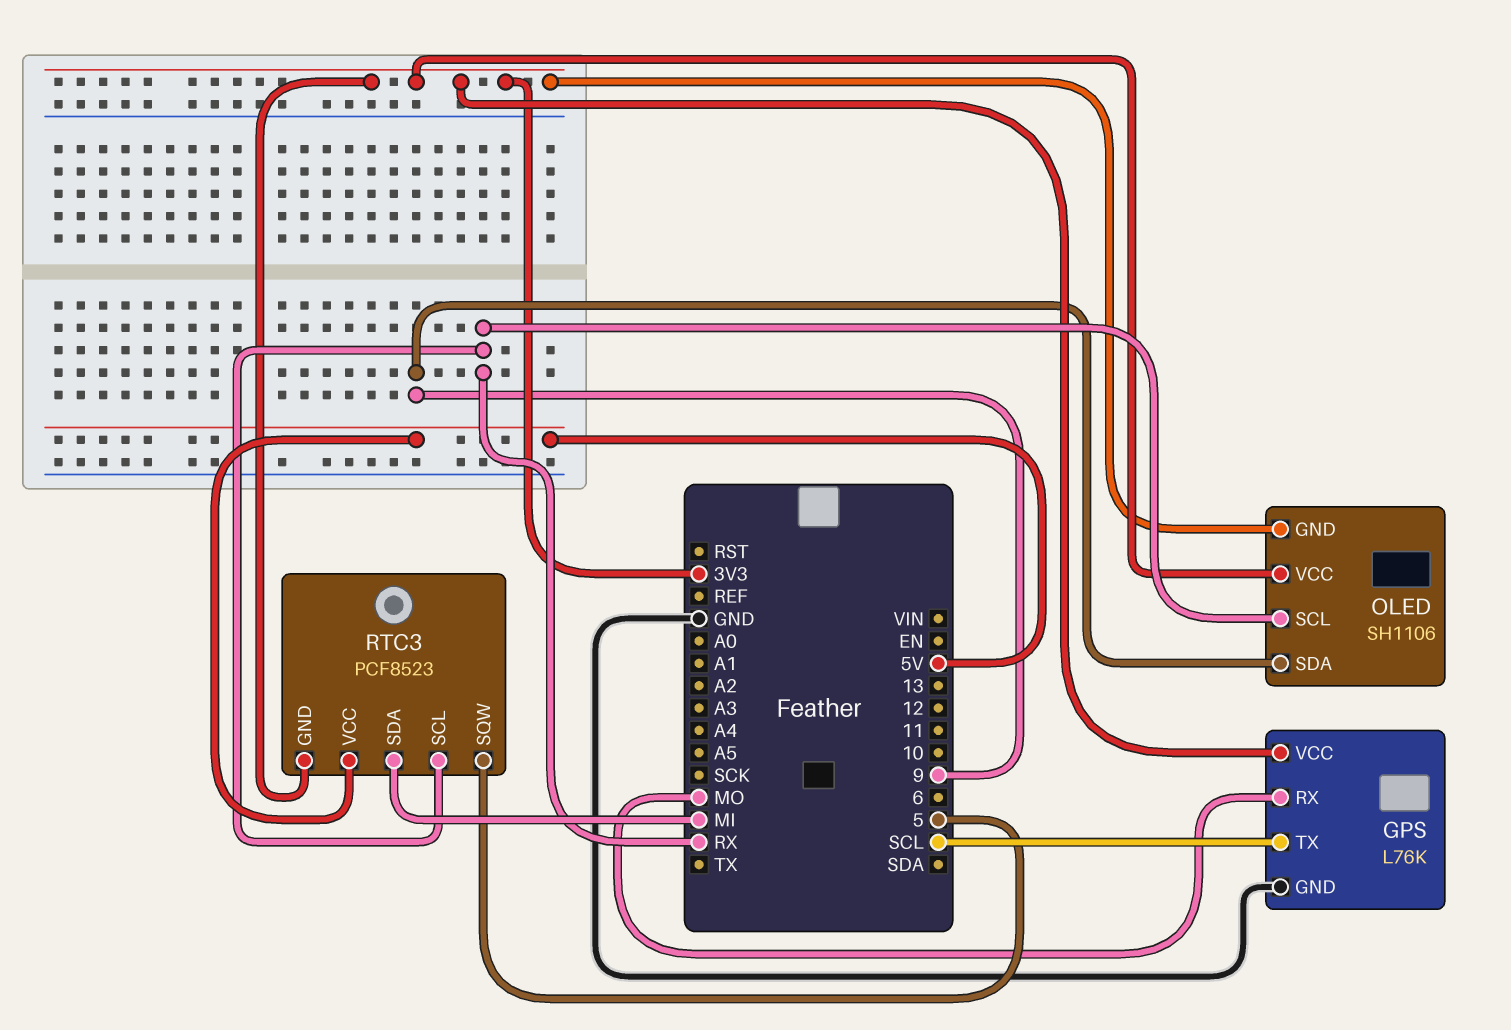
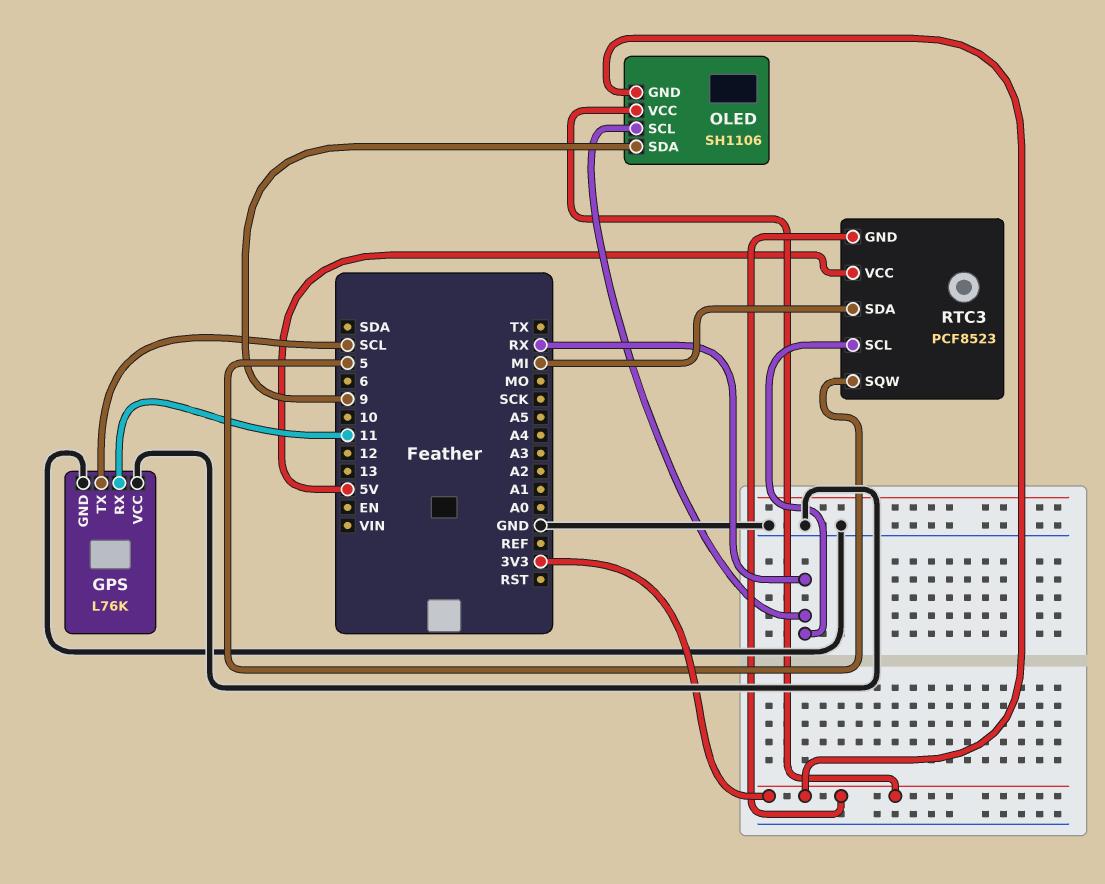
GPS pin RX: MO -> 11
GPS pin VCC: 3V3 -> GND

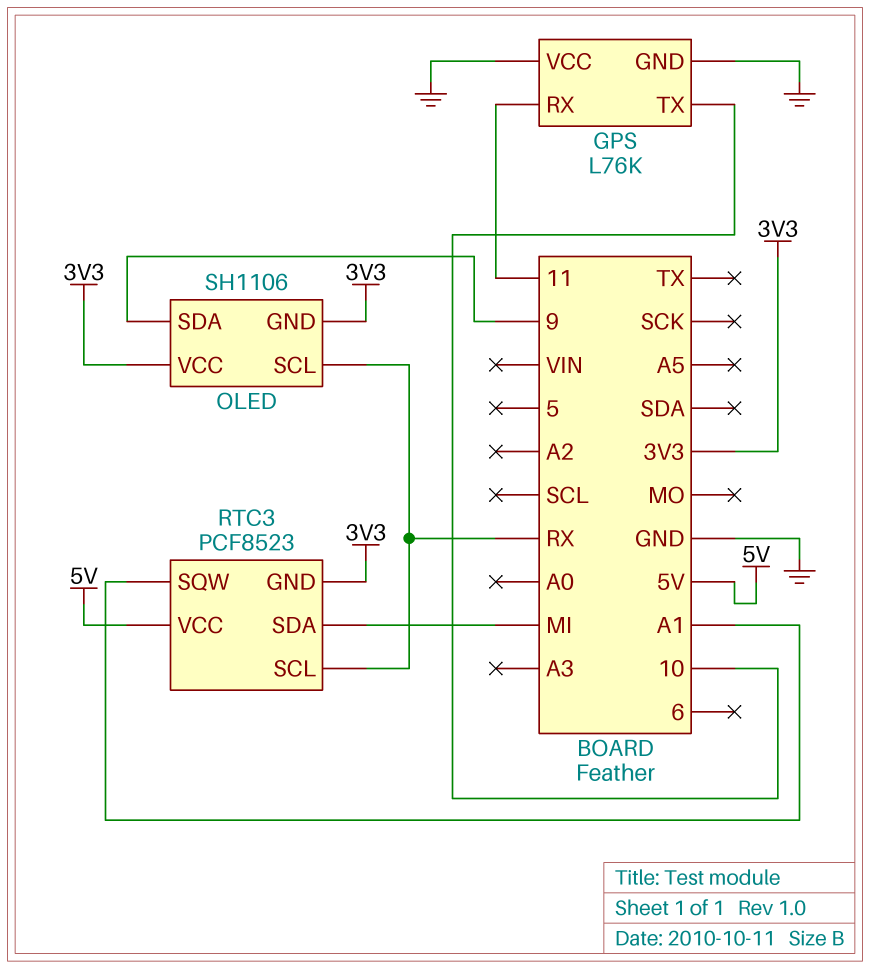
GPS pin TX: SCL -> 10
RTC3 pin SQW: 5 -> A1

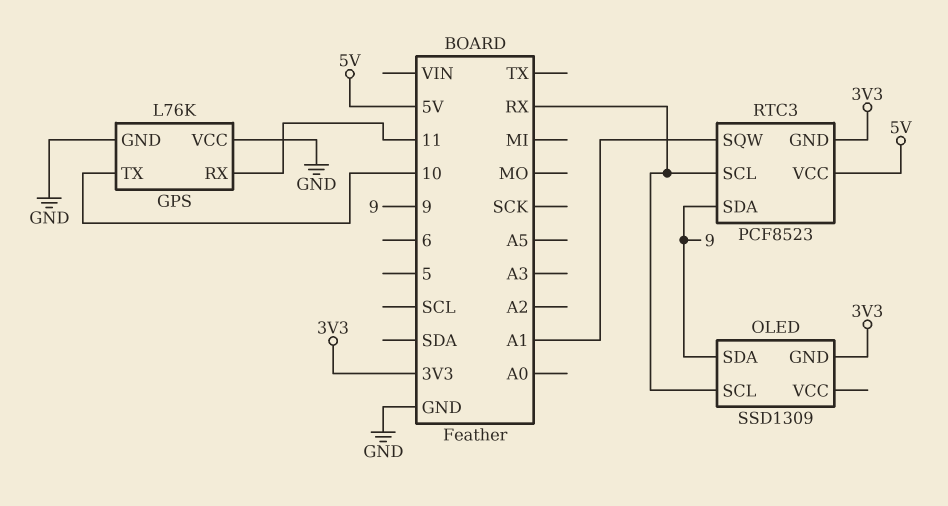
OLED: SH1106 -> SSD1309
OLED pin VCC: 3V3 -> none
RTC3 pin SDA: MI -> 9

